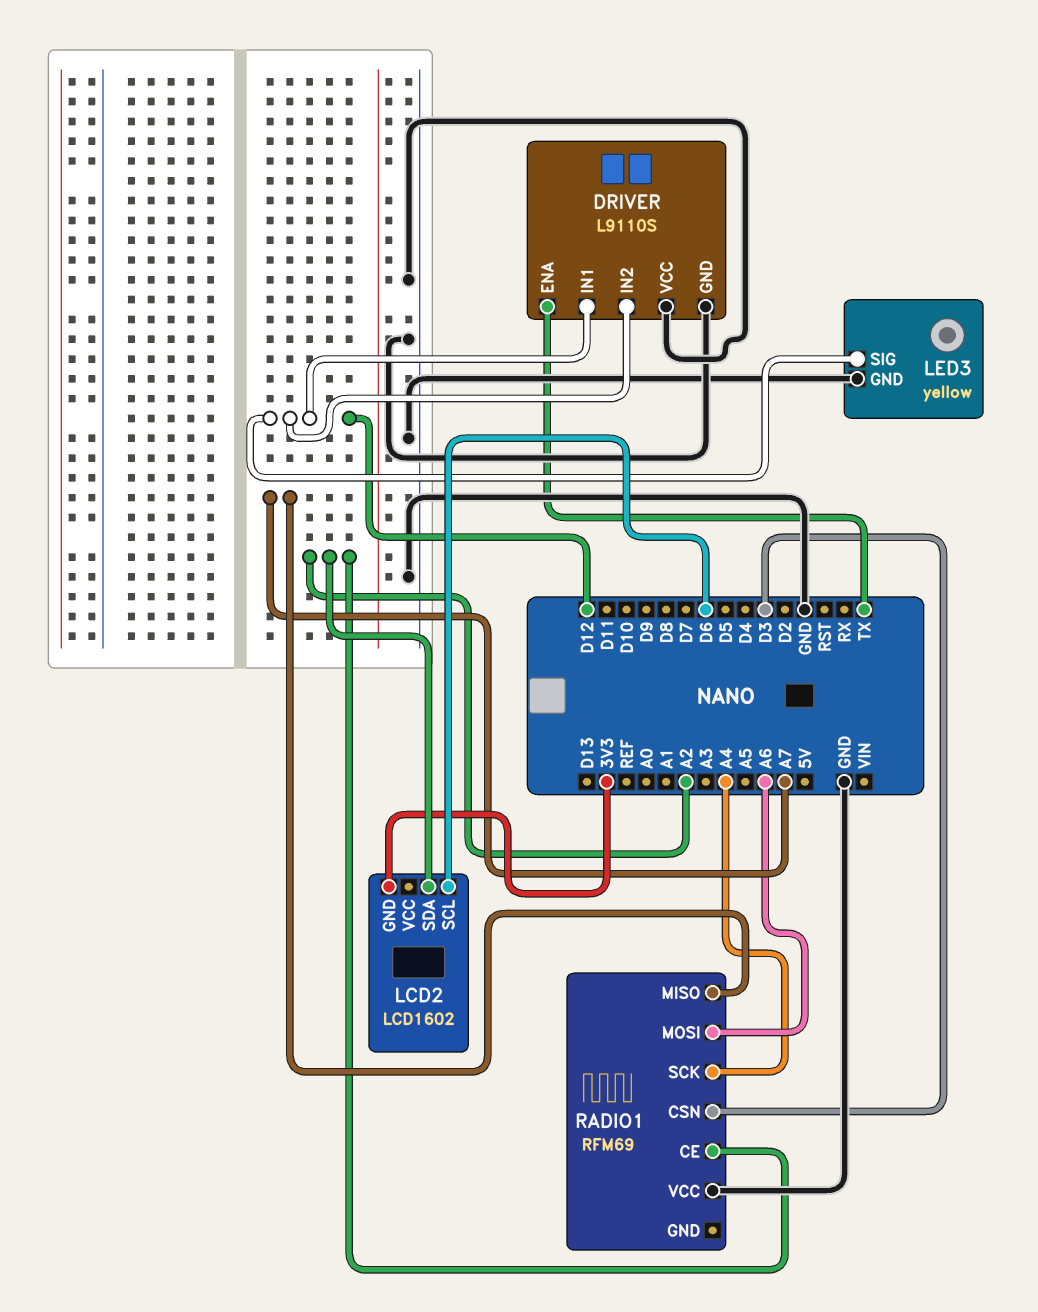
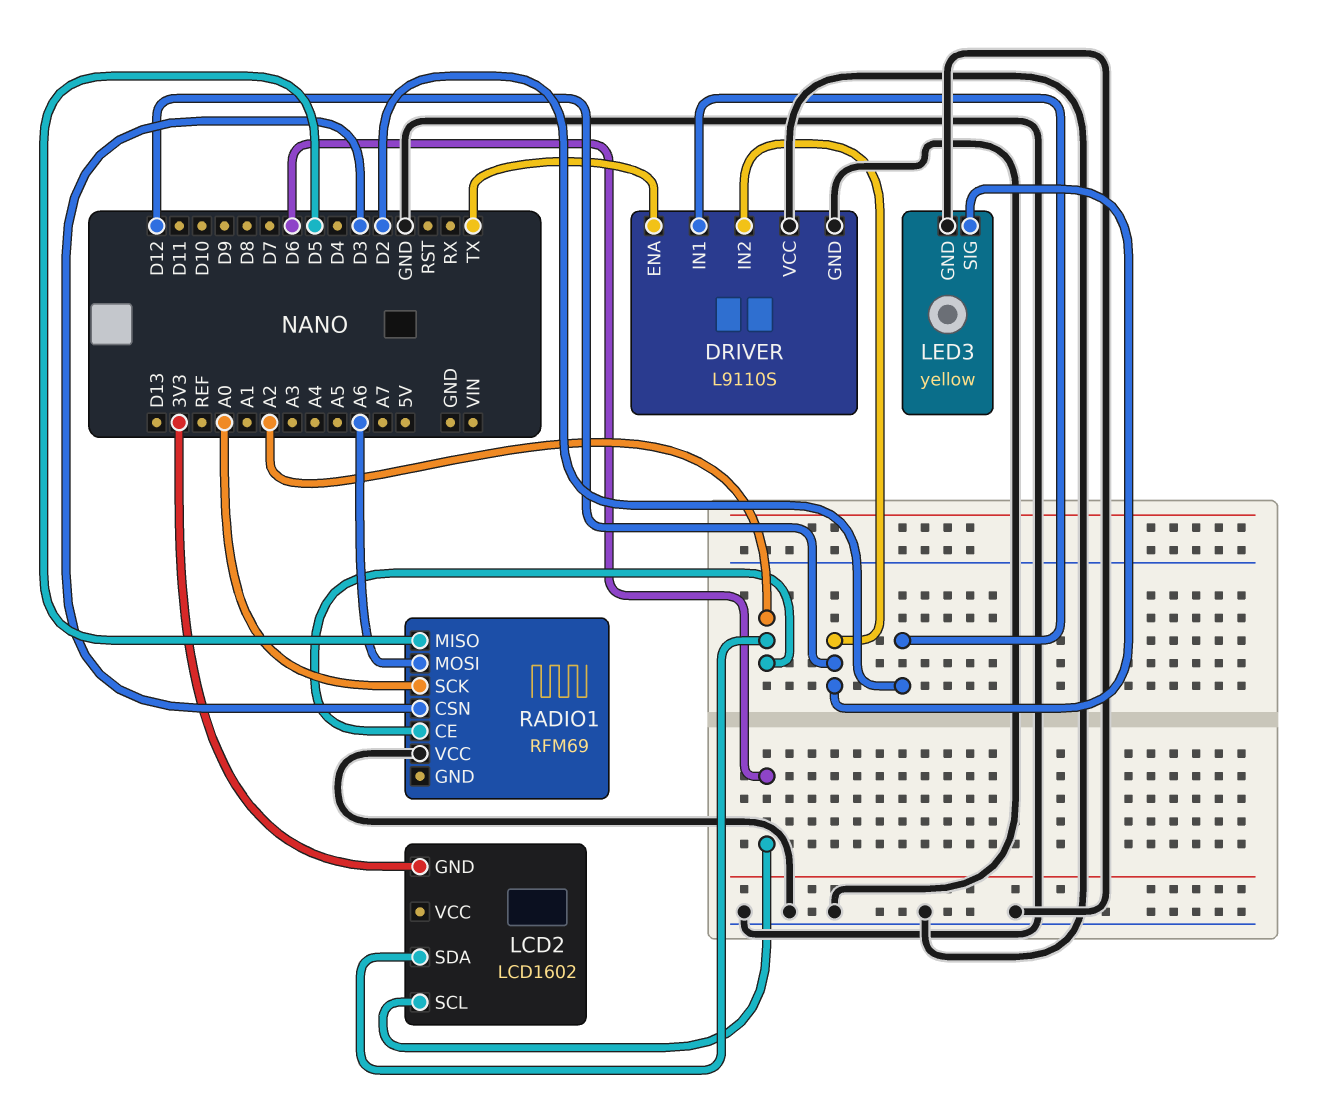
DRIVER pin IN1: D12 -> D2
RADIO1 pin MISO: A7 -> D5
RADIO1 pin SCK: A4 -> A0

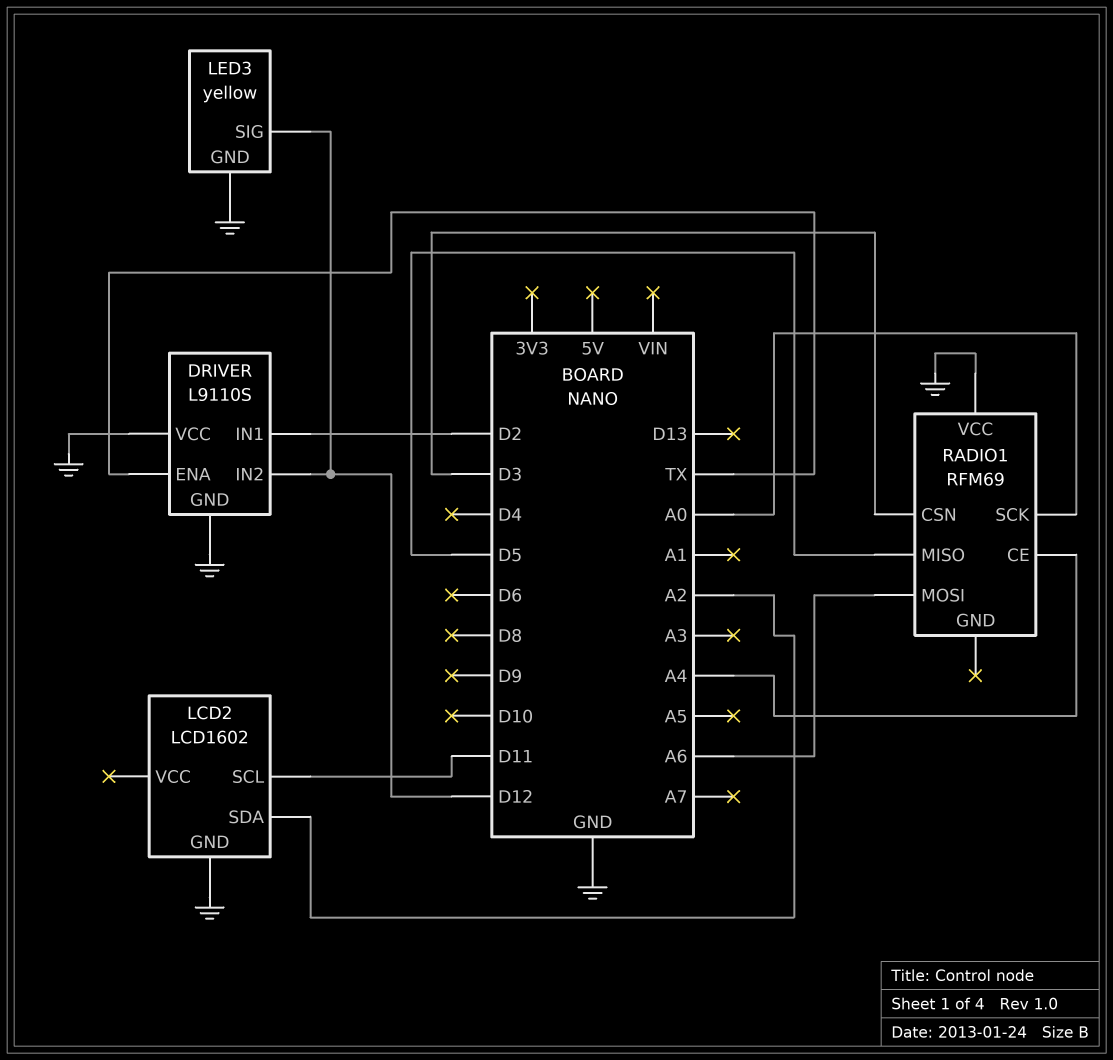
LCD2 pin GND: 3V3 -> GND
LCD2 pin SCL: D6 -> D11
RADIO1 pin CE: A2 -> A4

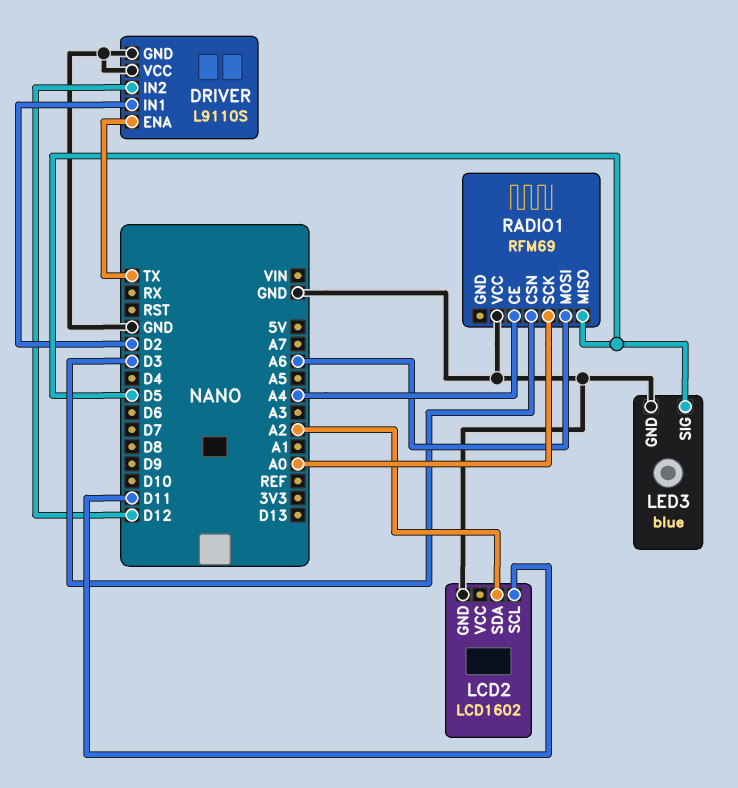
LED3: yellow -> blue
LED3 pin SIG: D12 -> D5

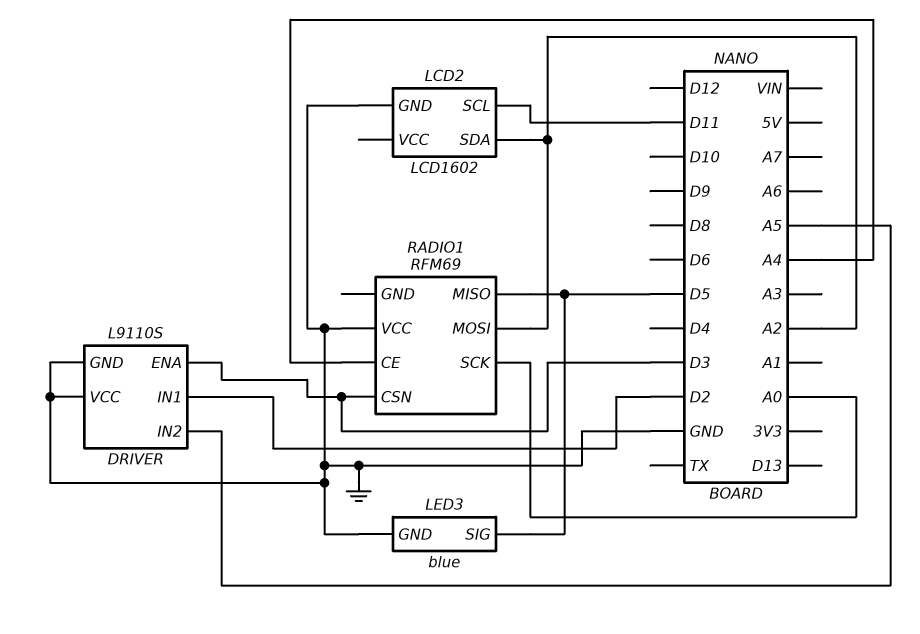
DRIVER pin ENA: TX -> D3
DRIVER pin IN2: D12 -> A5
RADIO1 pin MOSI: A6 -> A2

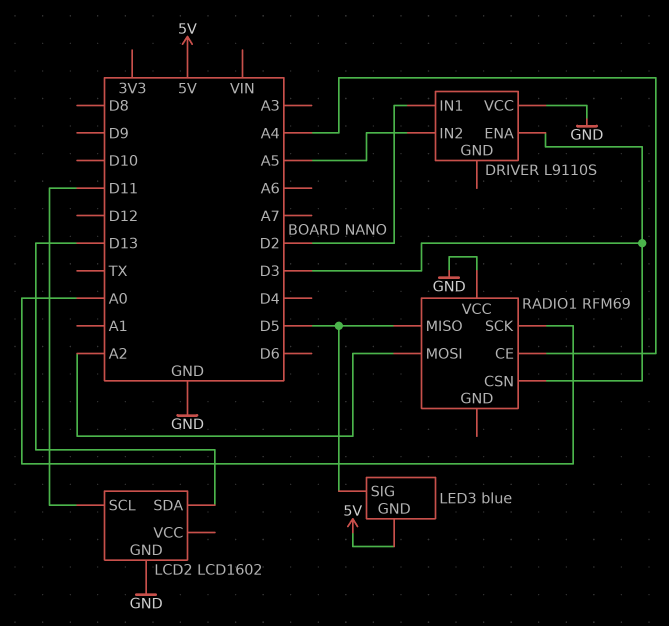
DRIVER pin GND: GND -> none
LCD2 pin SDA: A2 -> D13
LED3 pin GND: GND -> 5V

